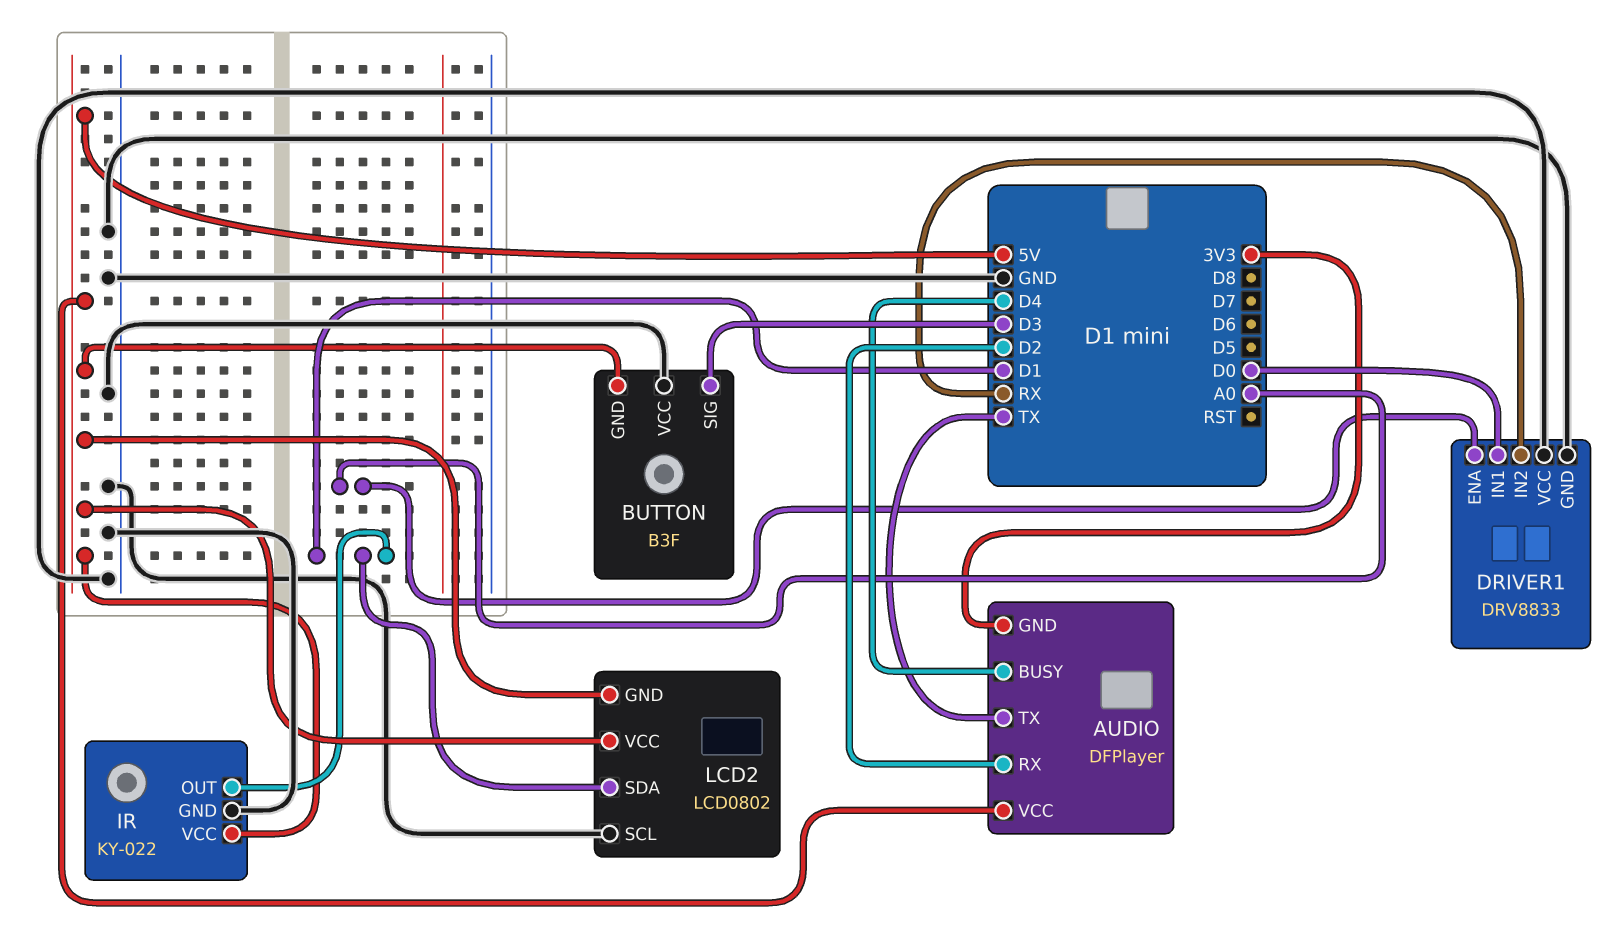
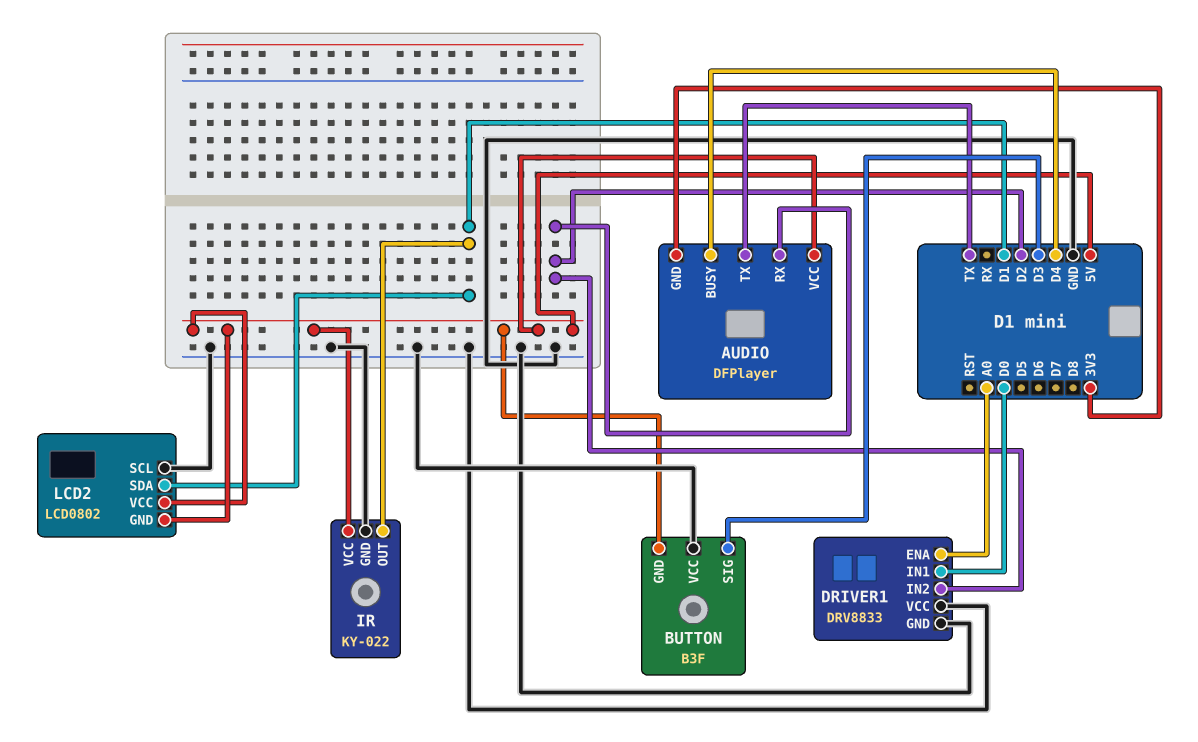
DRIVER1 pin IN2: RX -> D2

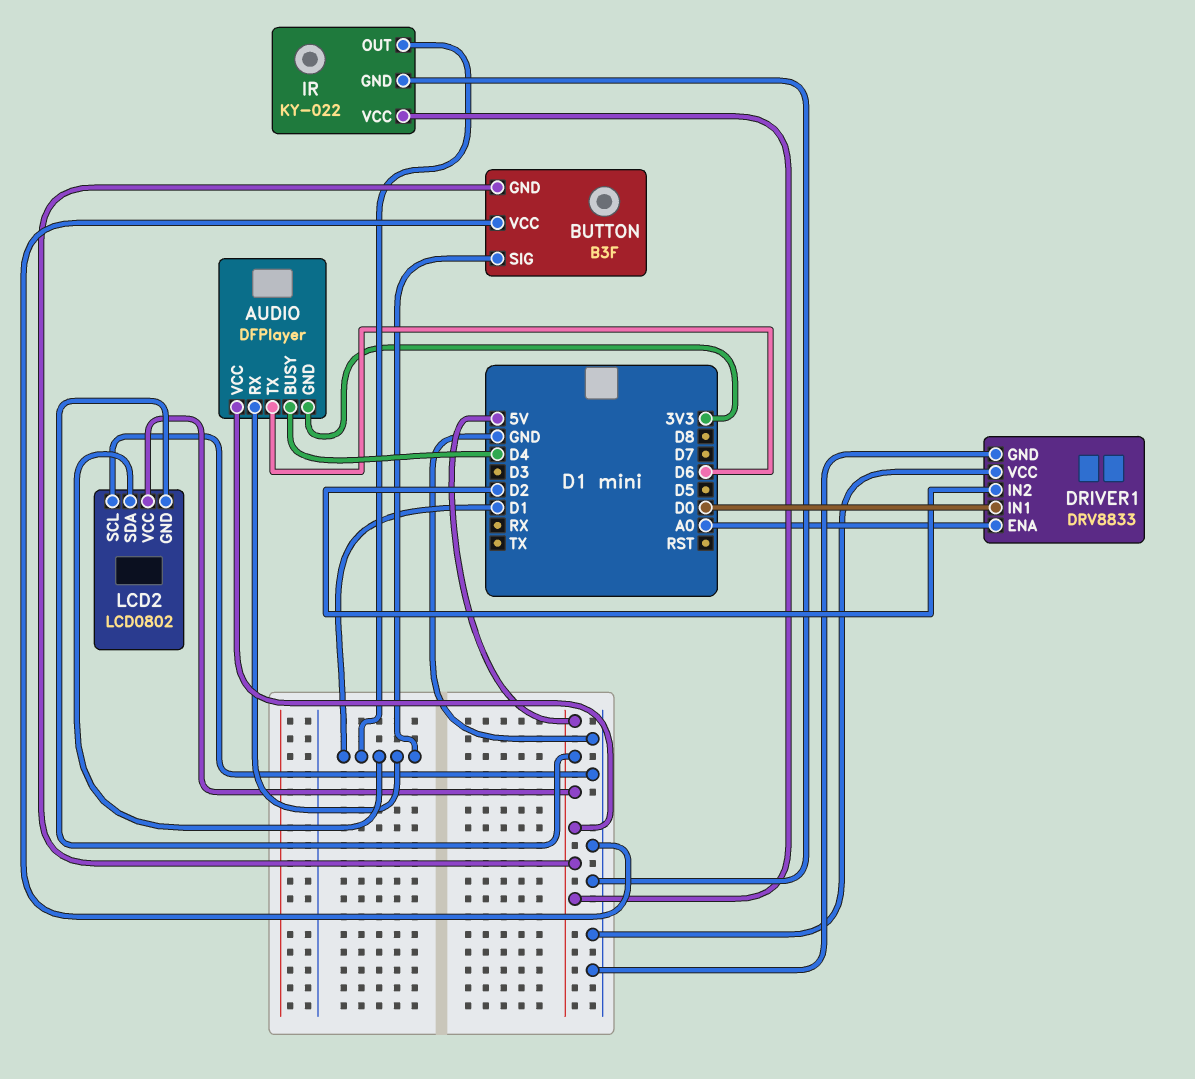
AUDIO pin RX: D2 -> D1
AUDIO pin TX: TX -> D6
BUTTON pin SIG: D3 -> D1

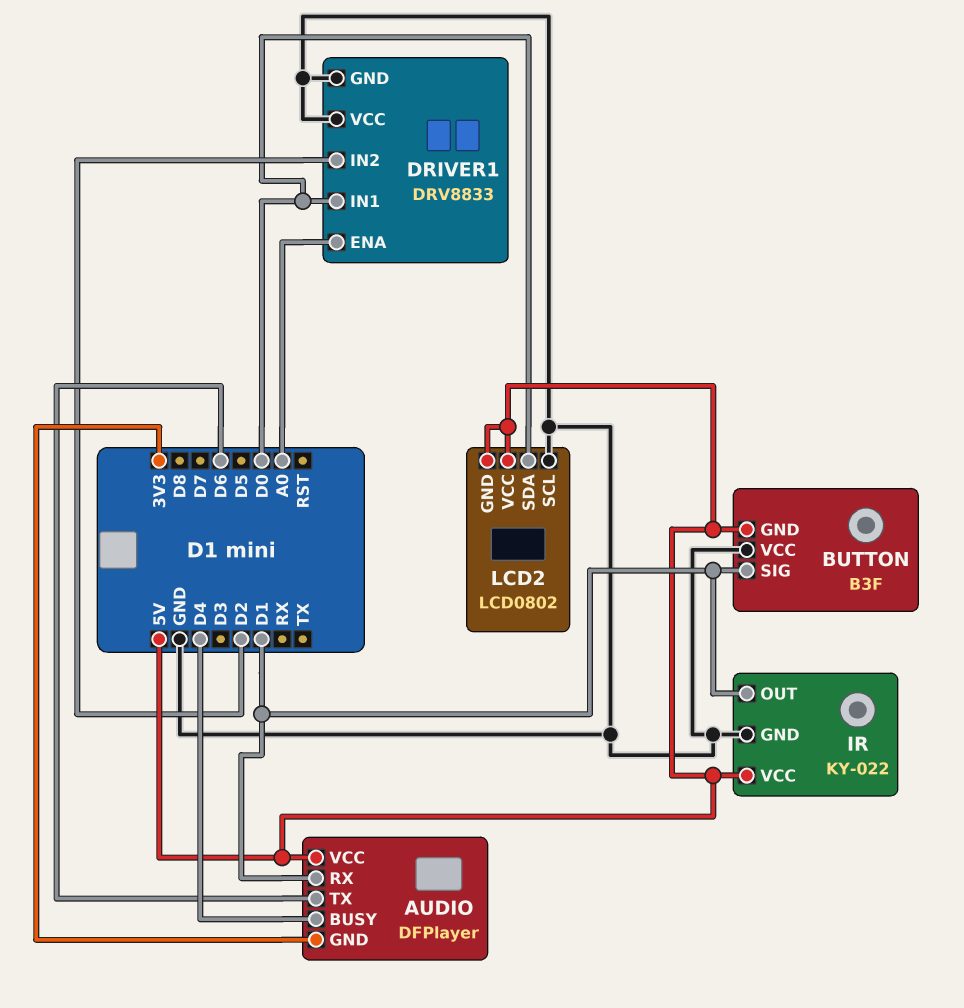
LCD2 pin SDA: D1 -> D0

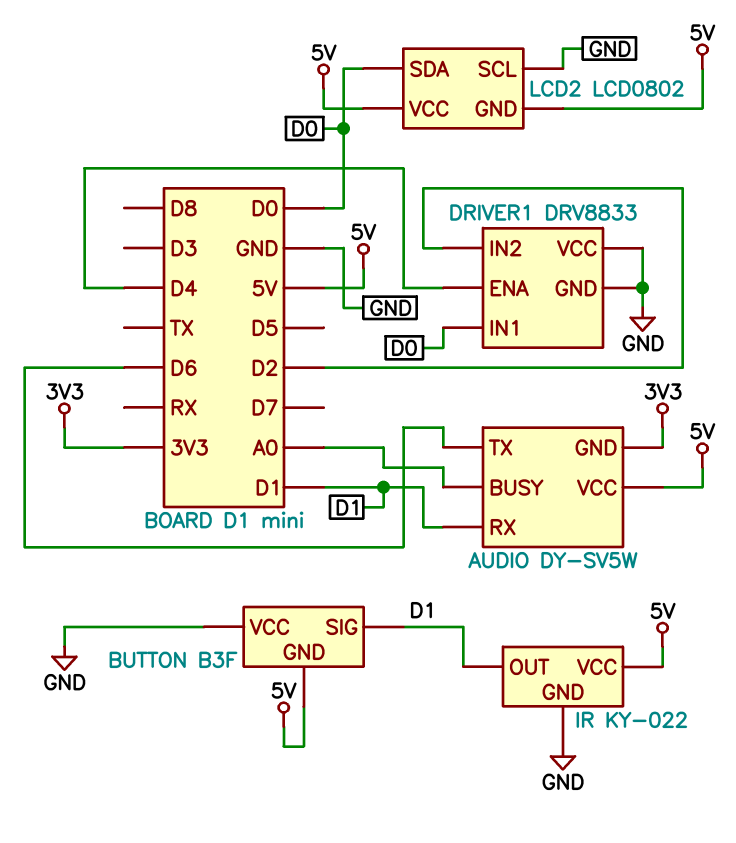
AUDIO: DFPlayer -> DY-SV5W
AUDIO pin BUSY: D4 -> A0
DRIVER1 pin ENA: A0 -> D4

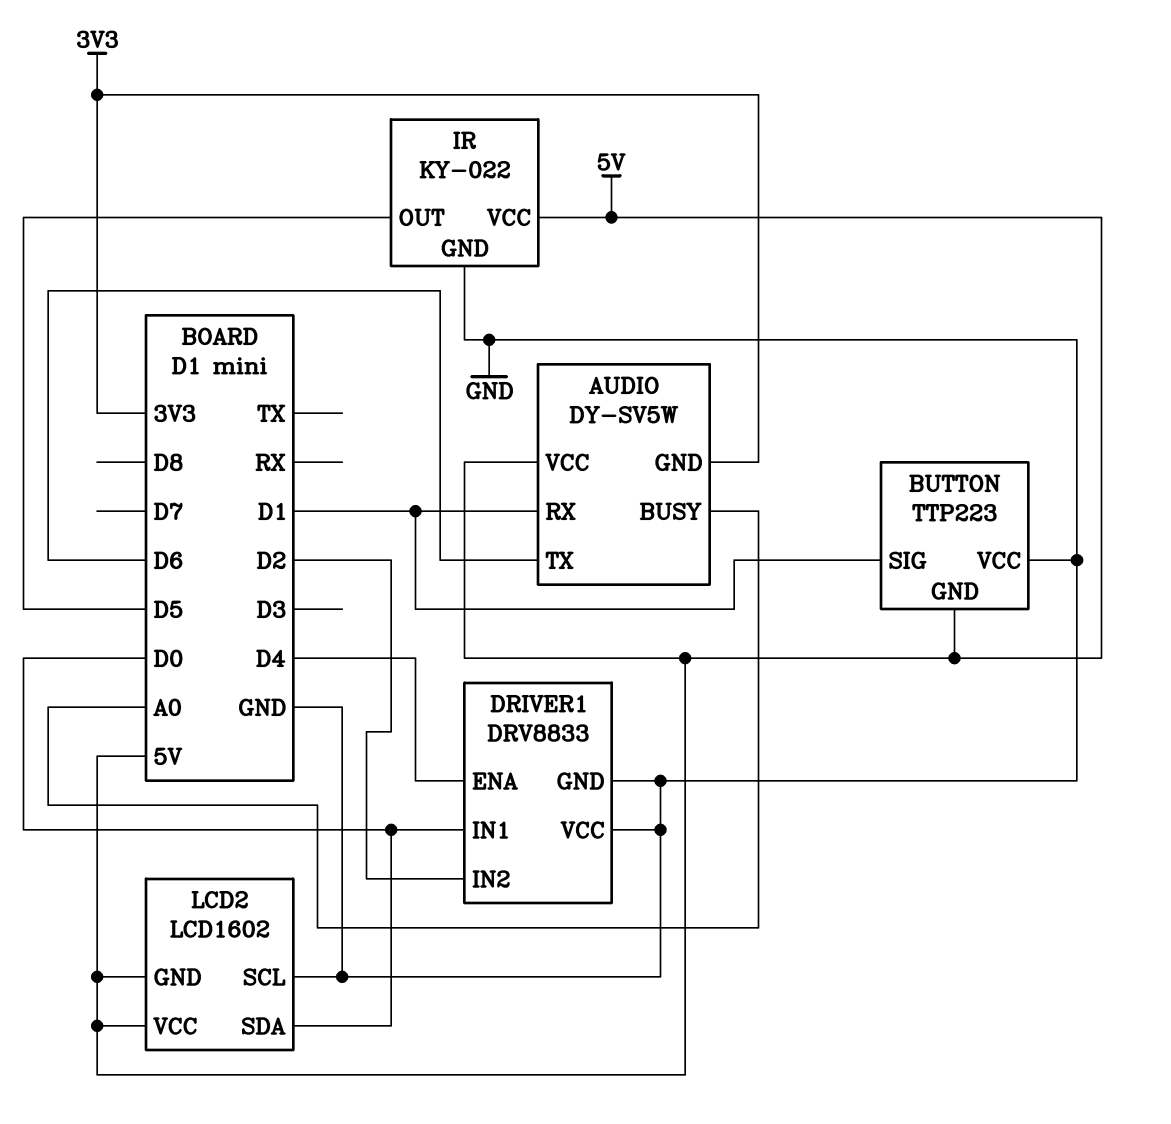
BUTTON: B3F -> TTP223
IR pin OUT: D1 -> D5
LCD2: LCD0802 -> LCD1602

